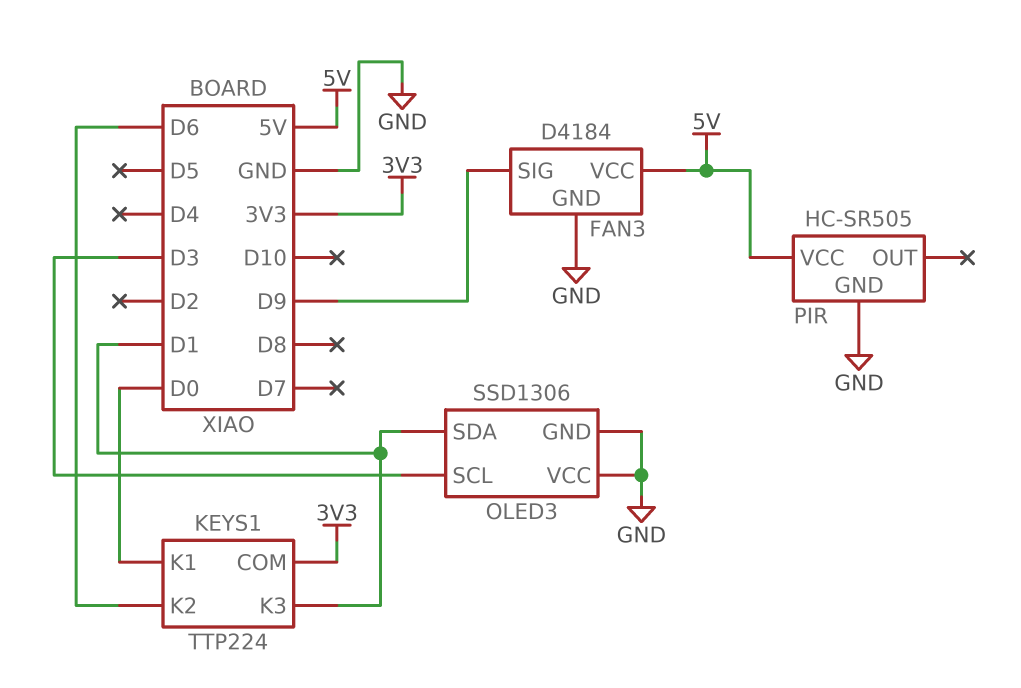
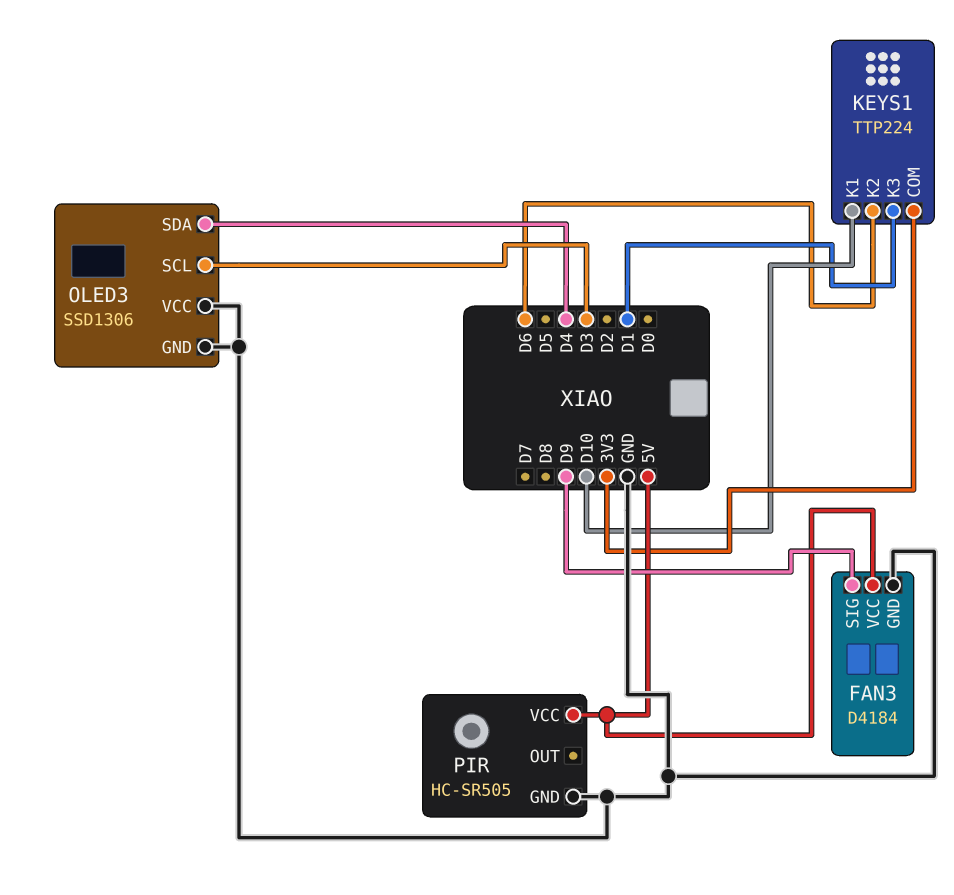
KEYS1 pin K1: D0 -> D10
OLED3 pin SDA: D1 -> D4

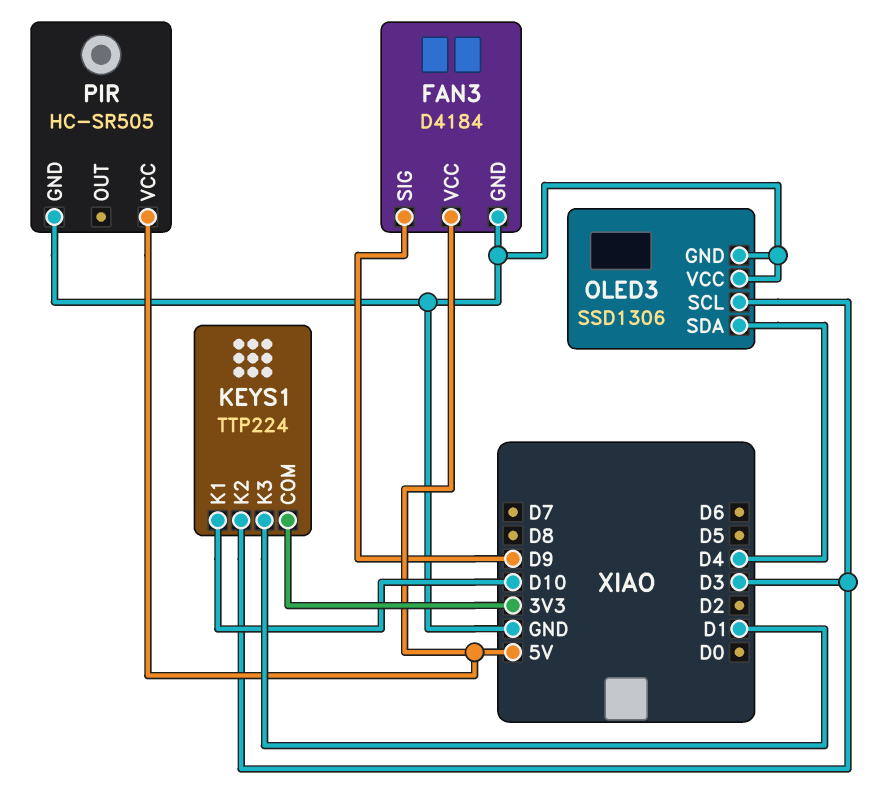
KEYS1 pin K2: D6 -> D3

